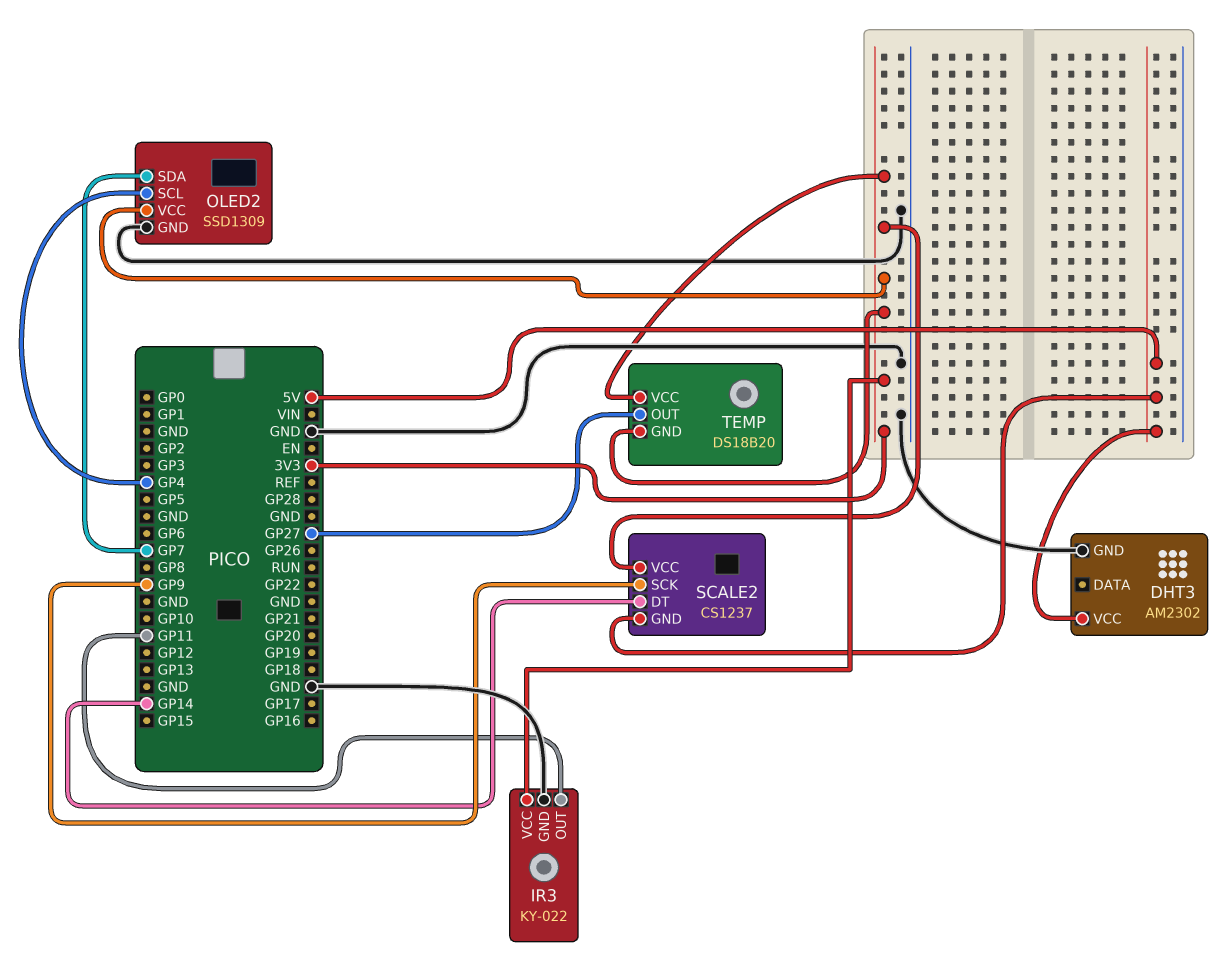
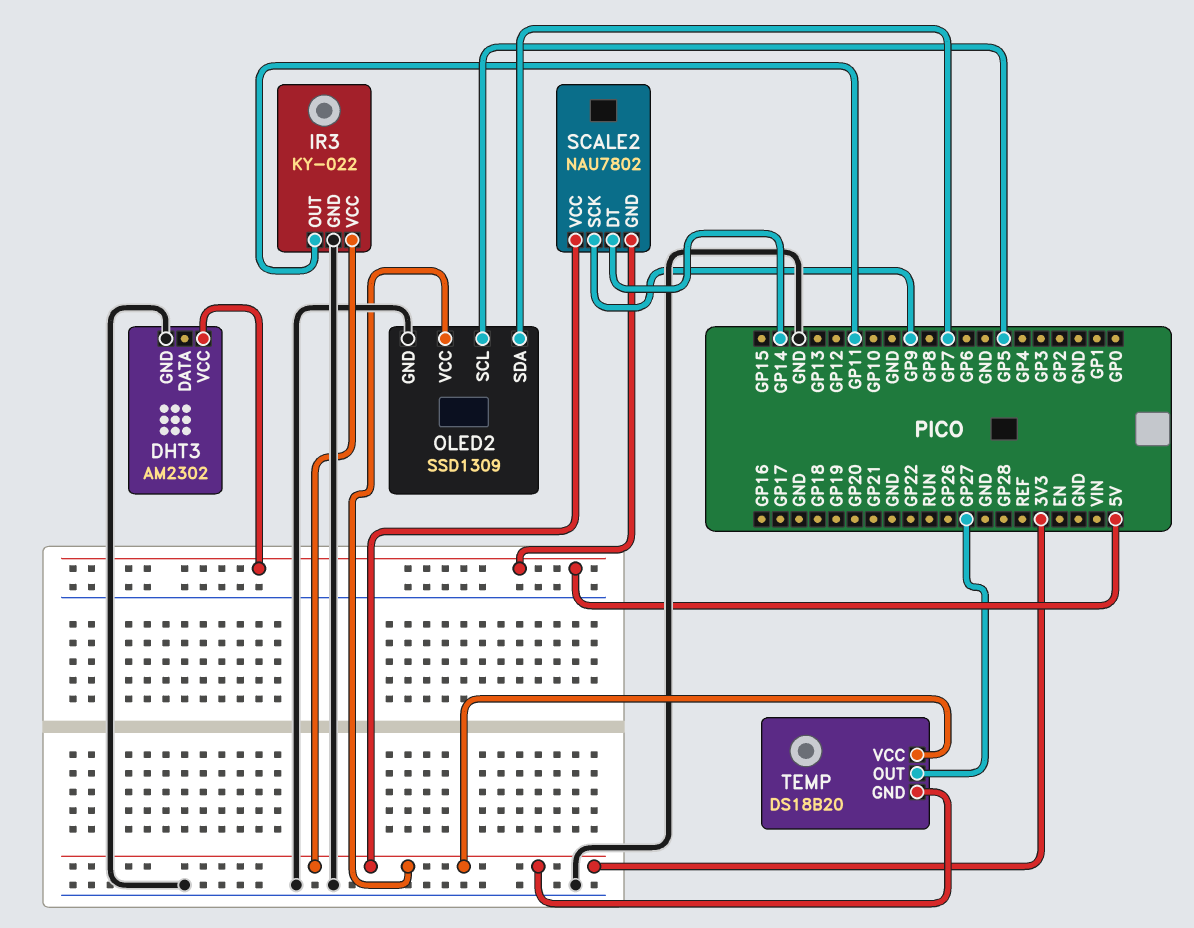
OLED2 pin SCL: GP4 -> GP5
SCALE2: CS1237 -> NAU7802

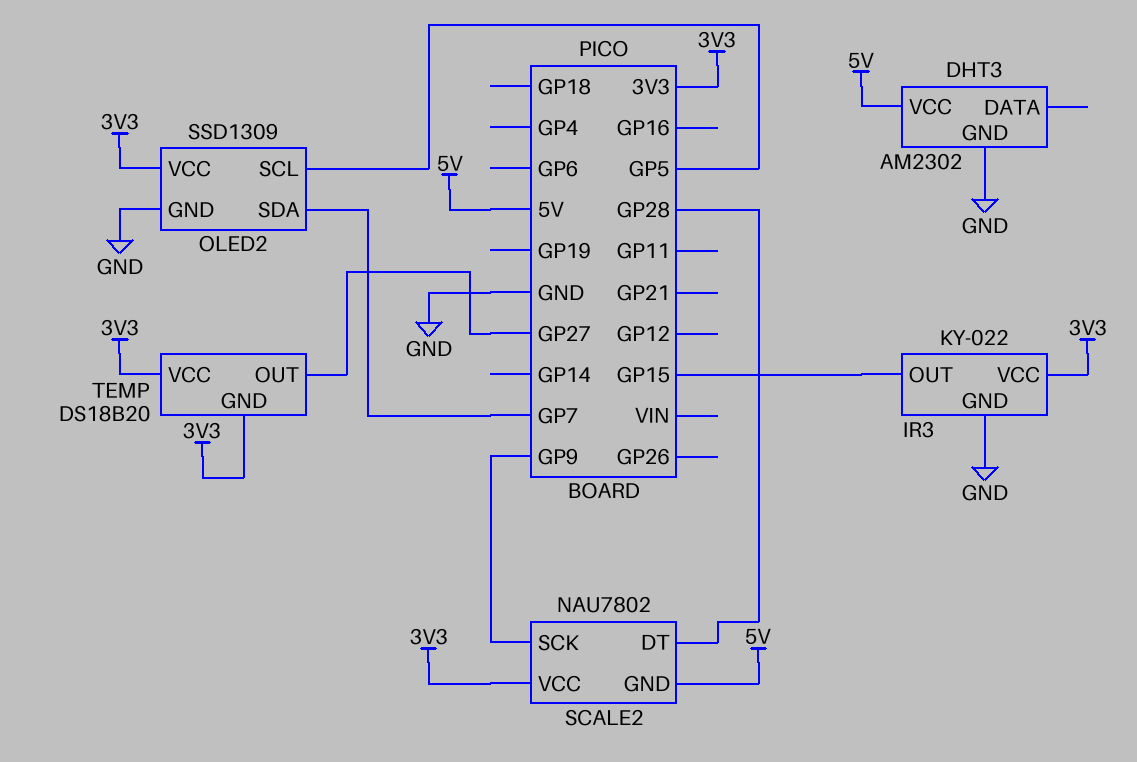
IR3 pin OUT: GP11 -> GP15
SCALE2 pin DT: GP14 -> GP28

